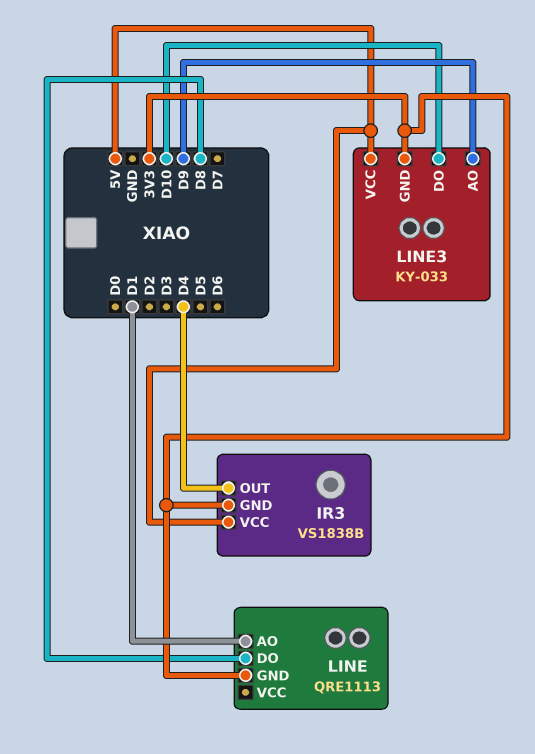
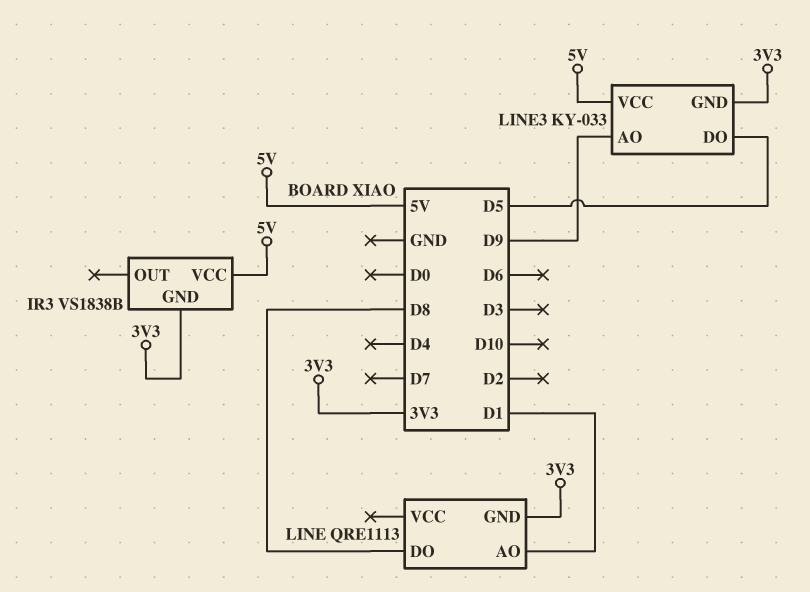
IR3 pin OUT: D4 -> none
LINE3 pin DO: D10 -> D5

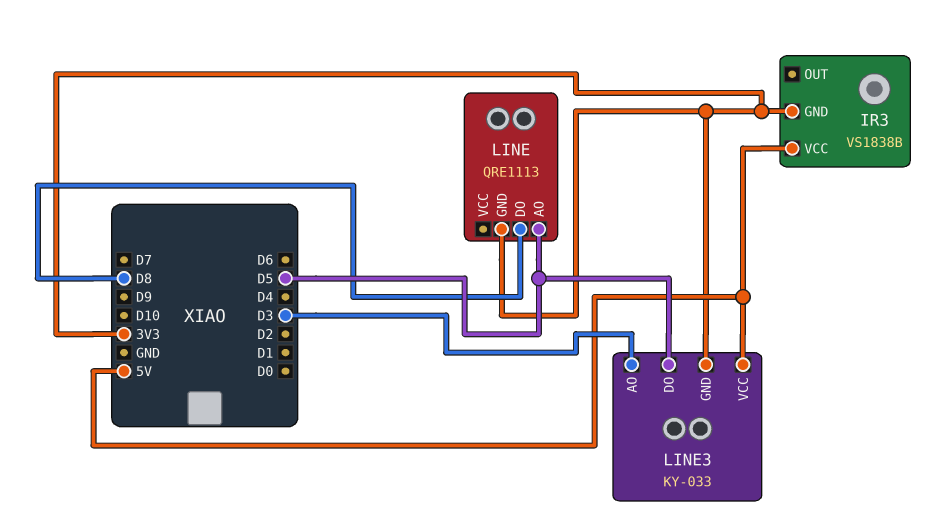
LINE pin AO: D1 -> D5
LINE3 pin AO: D9 -> D3

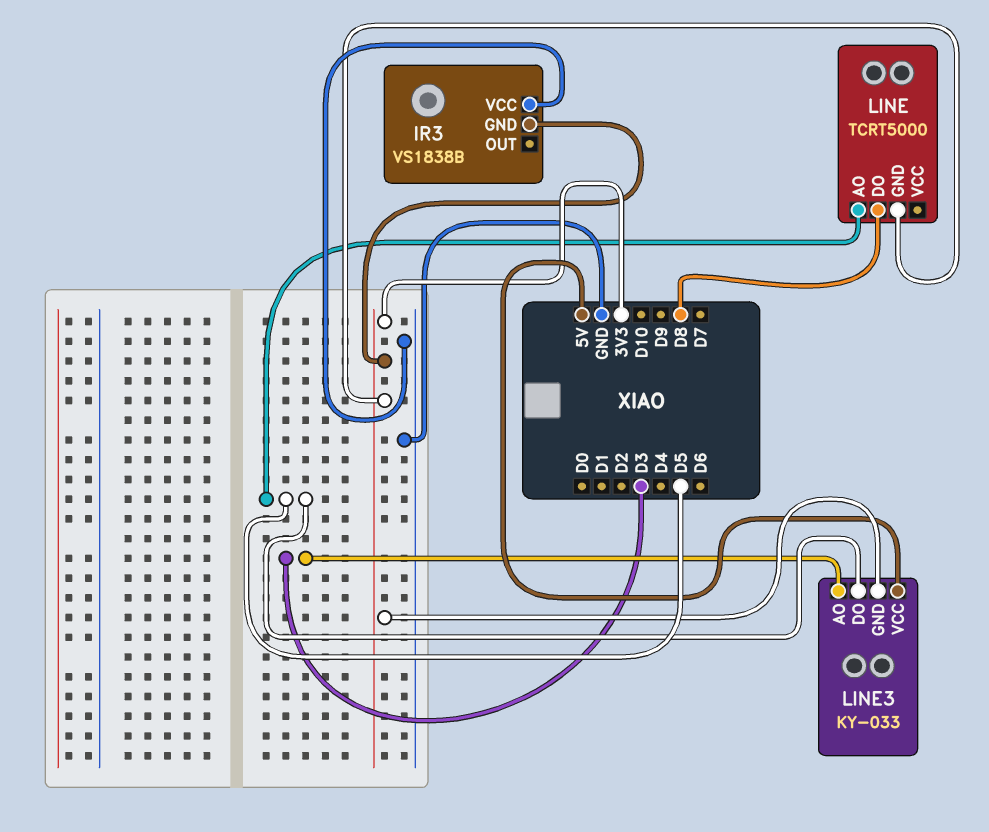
IR3 pin VCC: 5V -> GND
LINE: QRE1113 -> TCRT5000

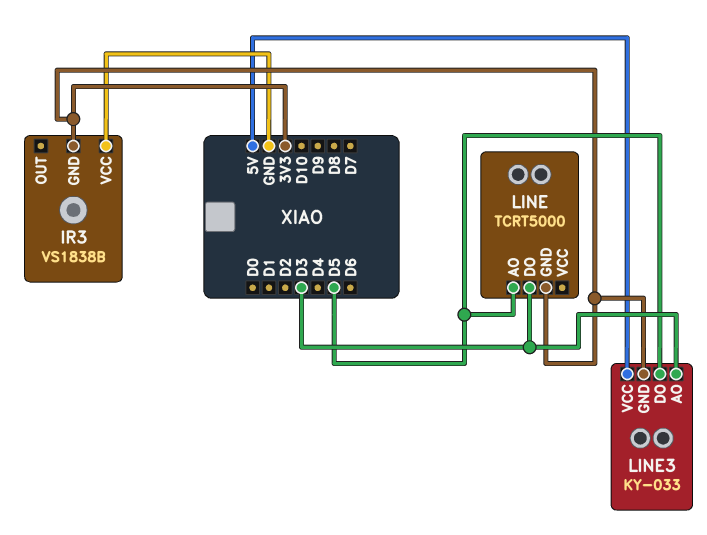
LINE pin DO: D8 -> D3

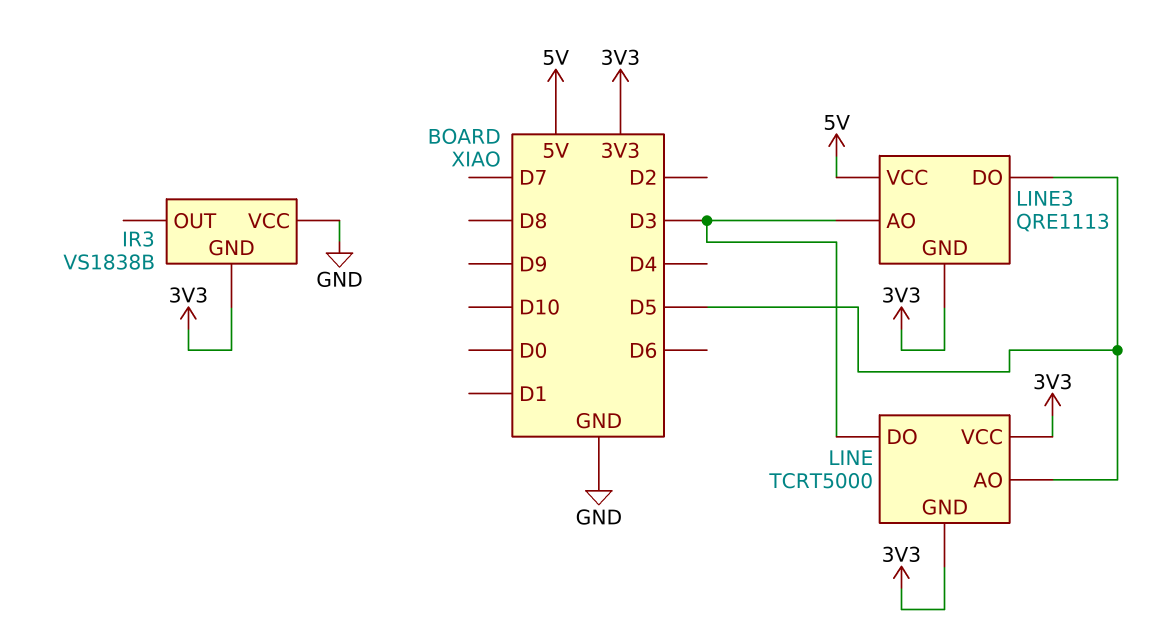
LINE pin VCC: none -> 3V3
LINE3: KY-033 -> QRE1113

